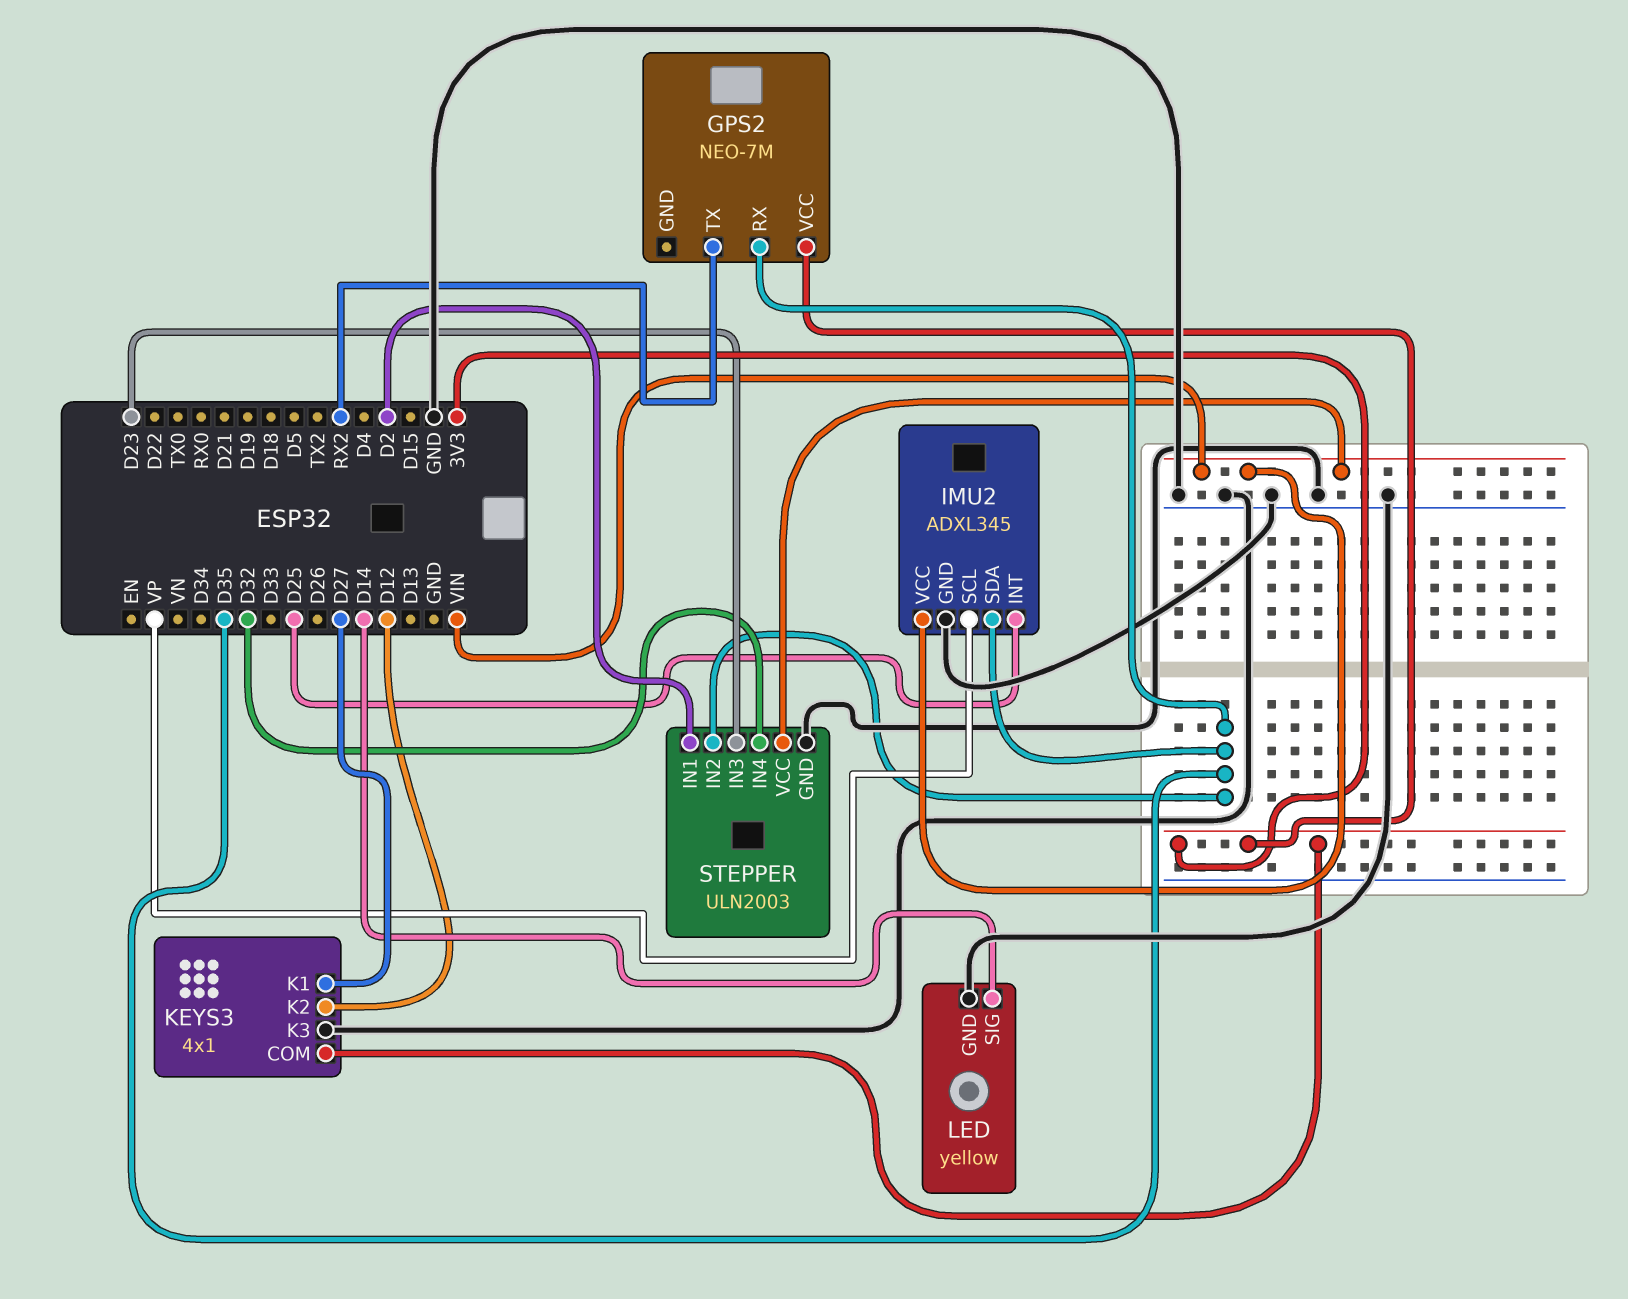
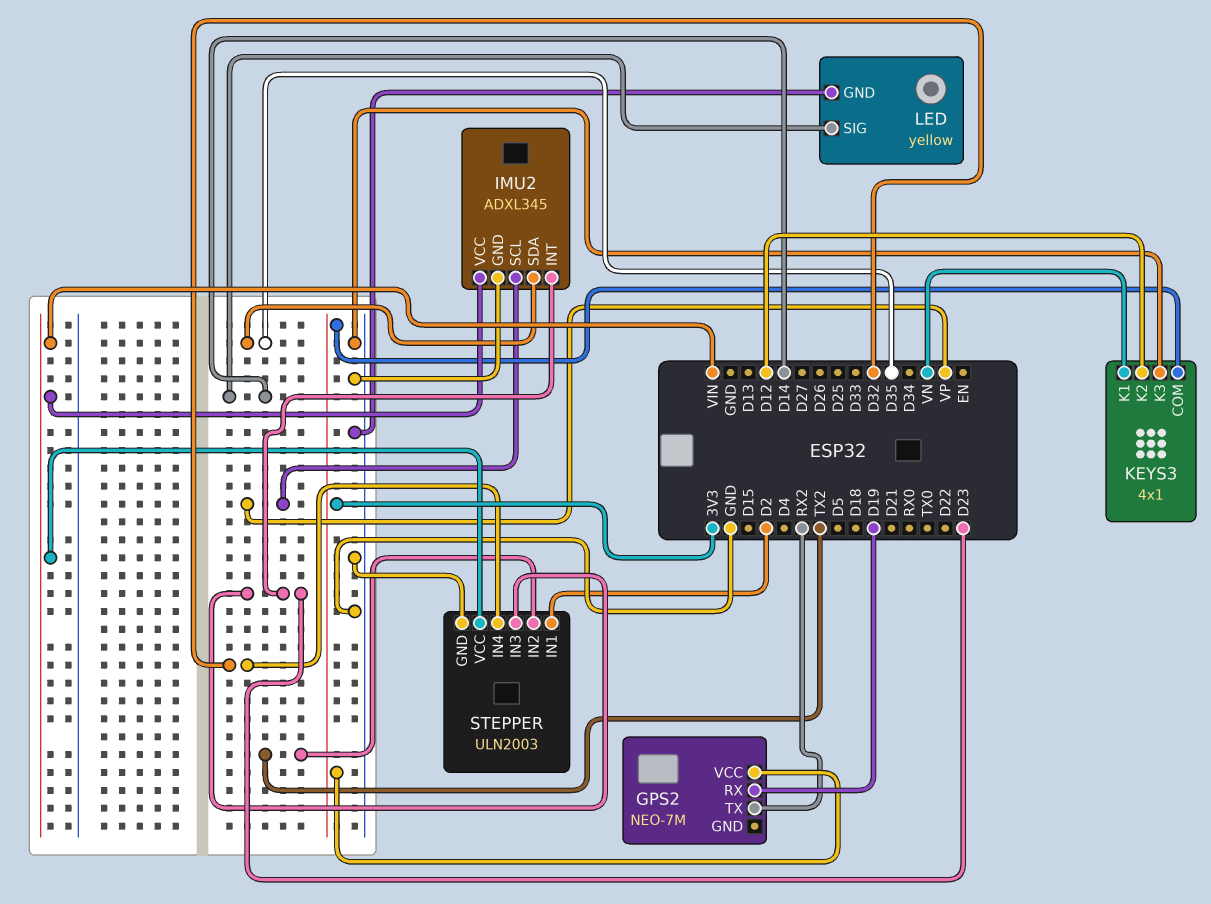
GPS2 pin RX: D35 -> D19
IMU2 pin INT: D25 -> D23
KEYS3 pin K1: D27 -> VN
STEPPER pin IN2: D35 -> TX2

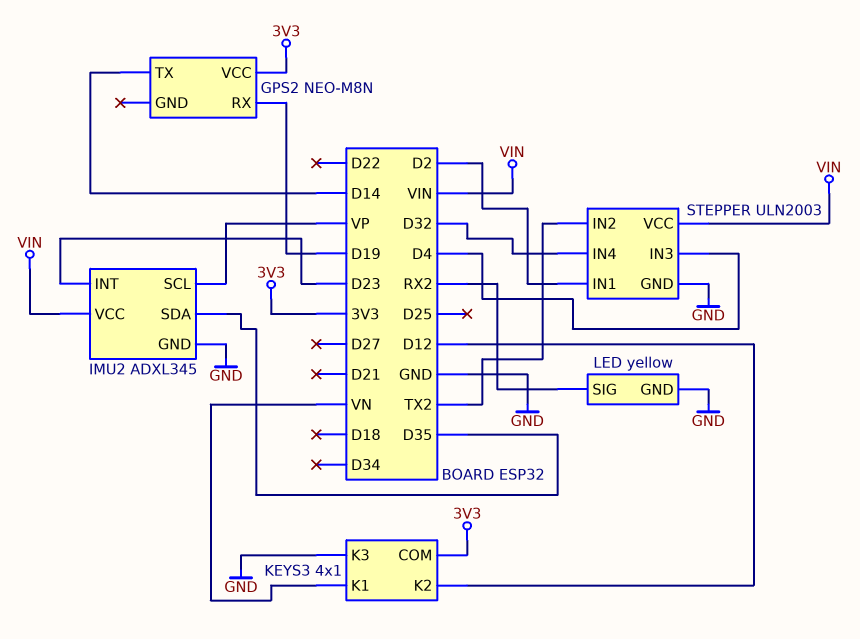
GPS2: NEO-7M -> NEO-M8N
GPS2 pin TX: RX2 -> D14
LED pin SIG: D14 -> RX2
STEPPER pin IN3: D23 -> D4

